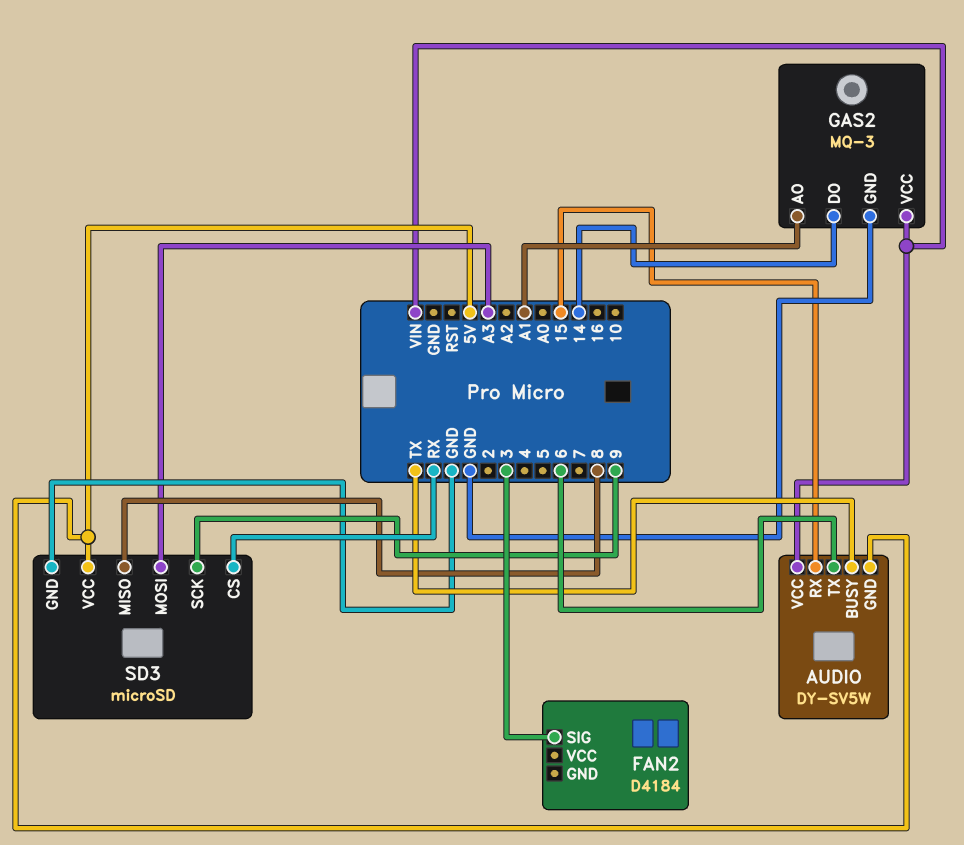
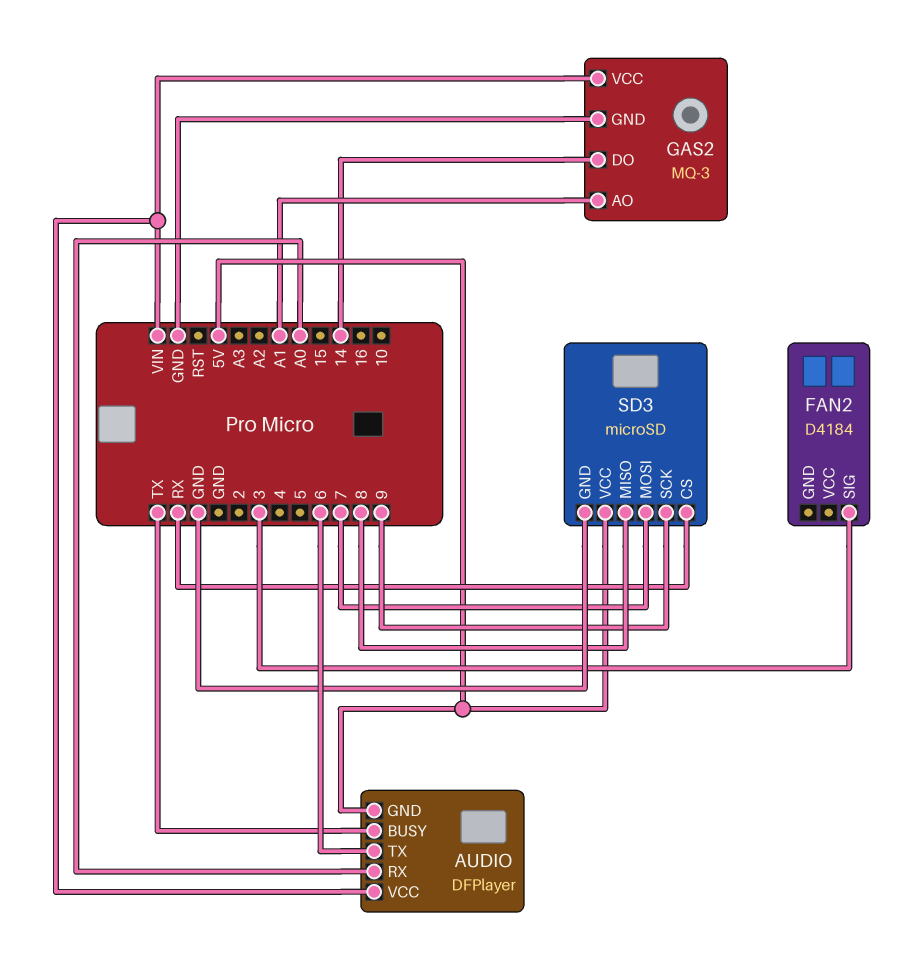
AUDIO: DY-SV5W -> DFPlayer
AUDIO pin RX: 15 -> A0
SD3 pin MOSI: A3 -> 7

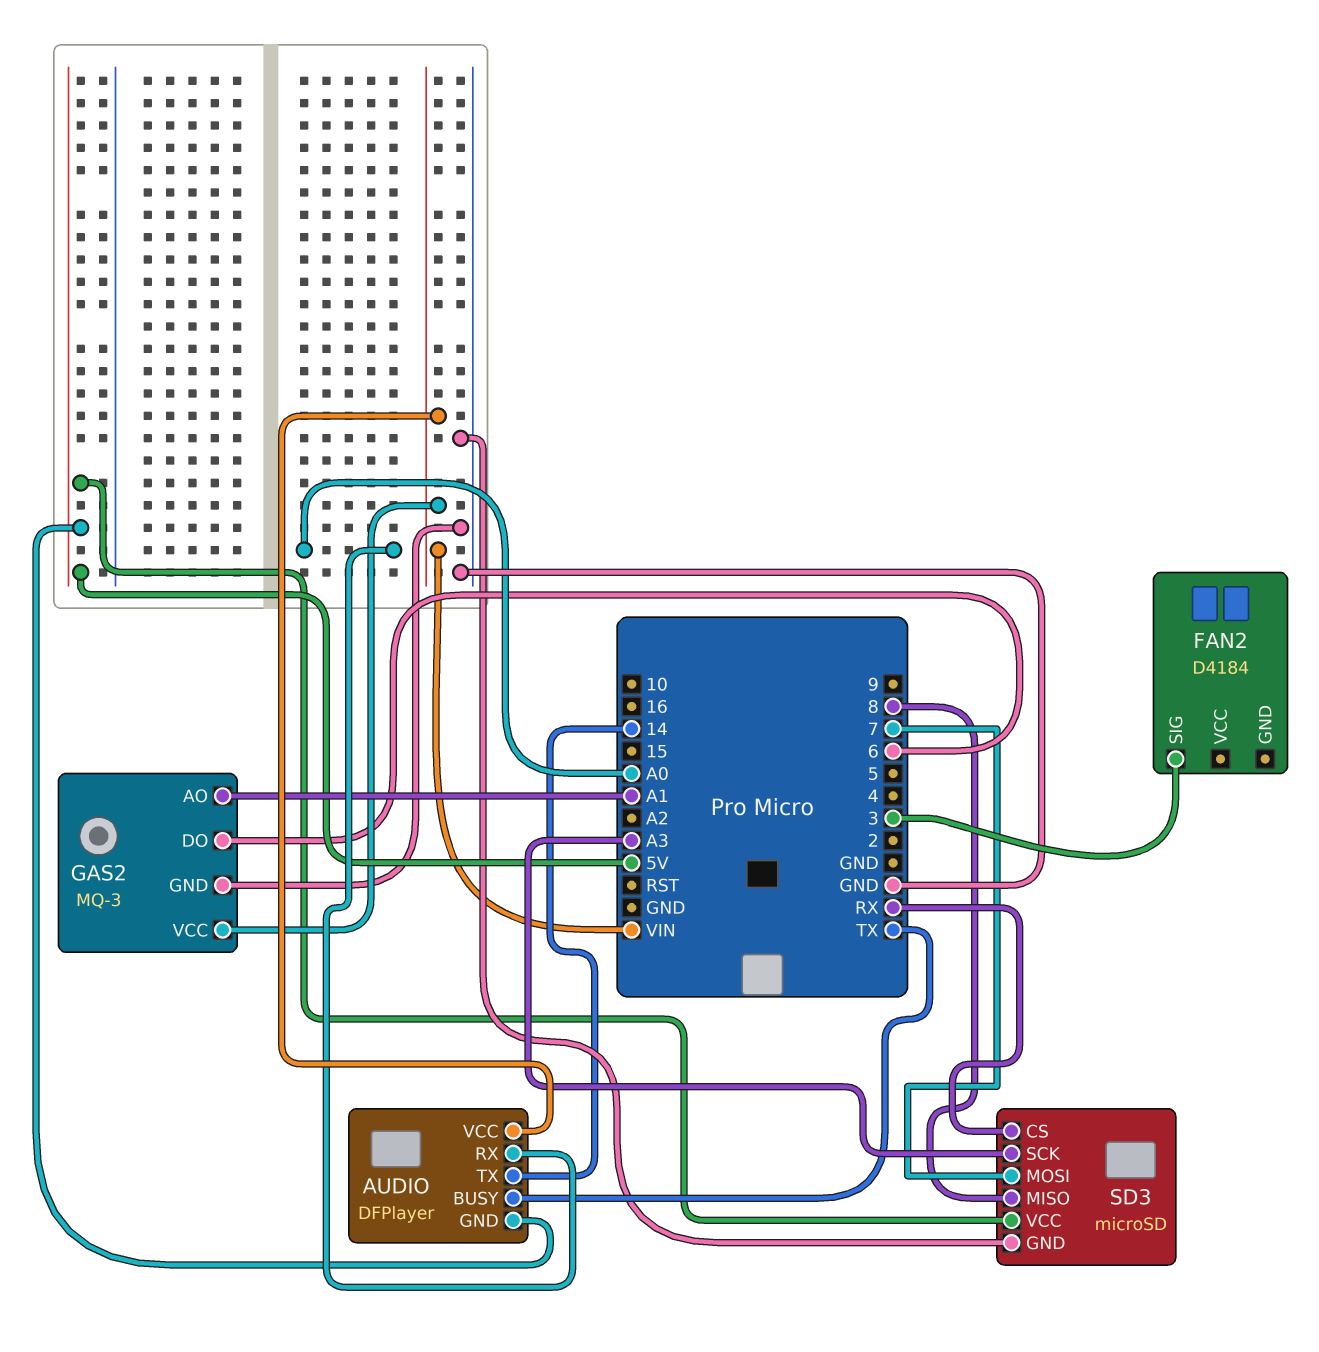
AUDIO pin TX: 6 -> 14
GAS2 pin DO: 14 -> 6
SD3 pin SCK: 9 -> A3

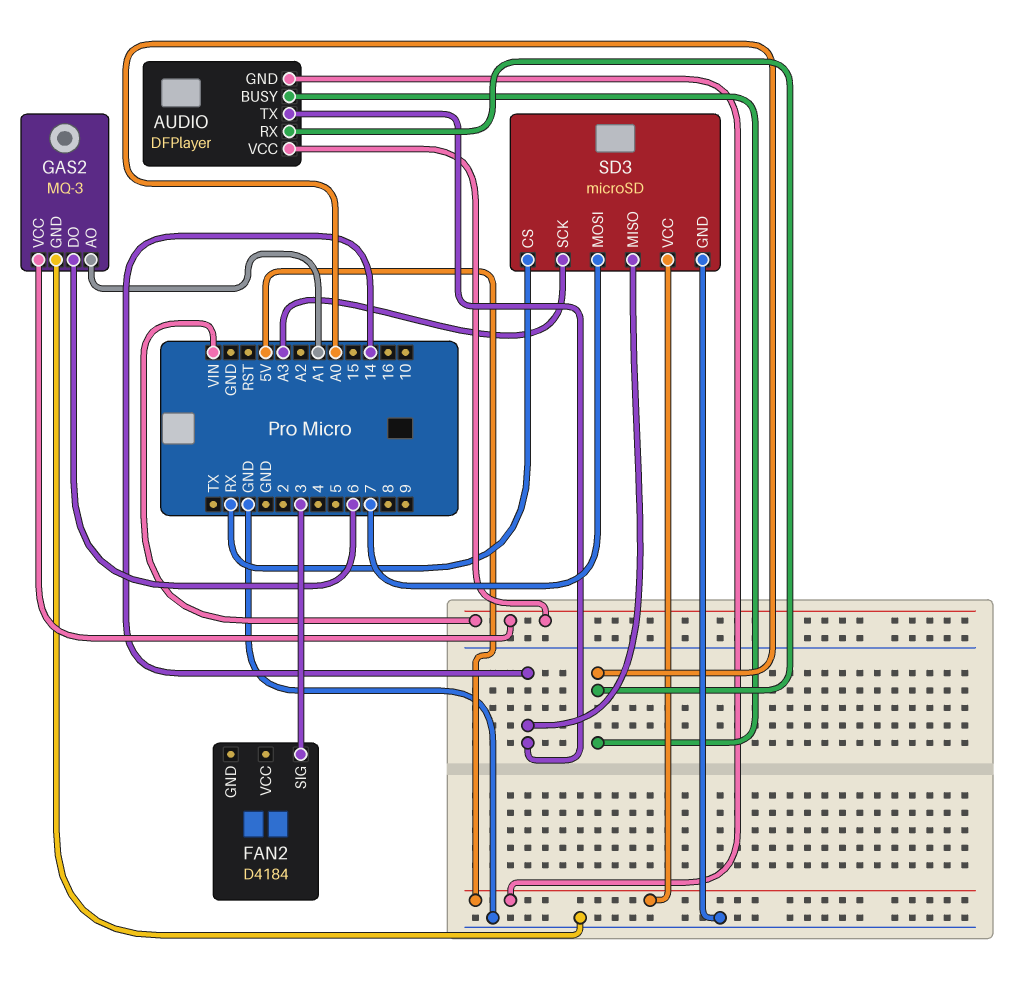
AUDIO pin BUSY: TX -> A0
SD3 pin MISO: 8 -> 14

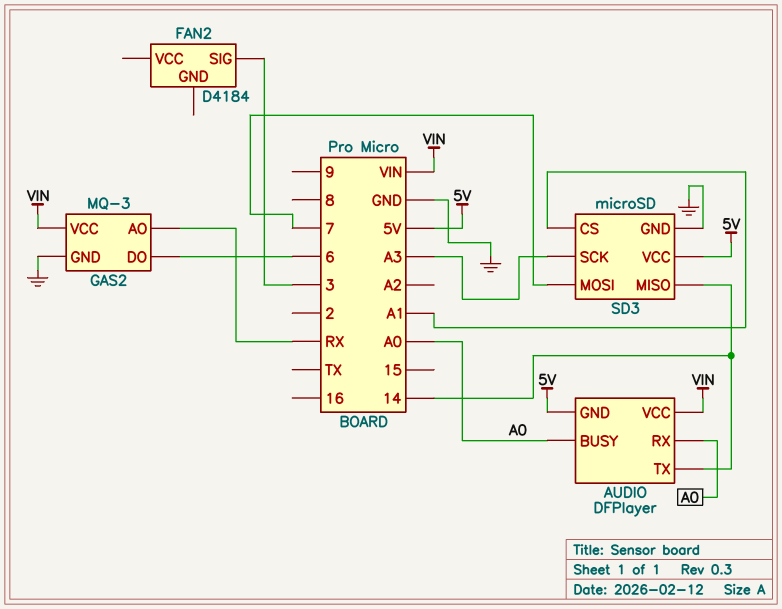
GAS2 pin AO: A1 -> RX
SD3 pin CS: RX -> A1

